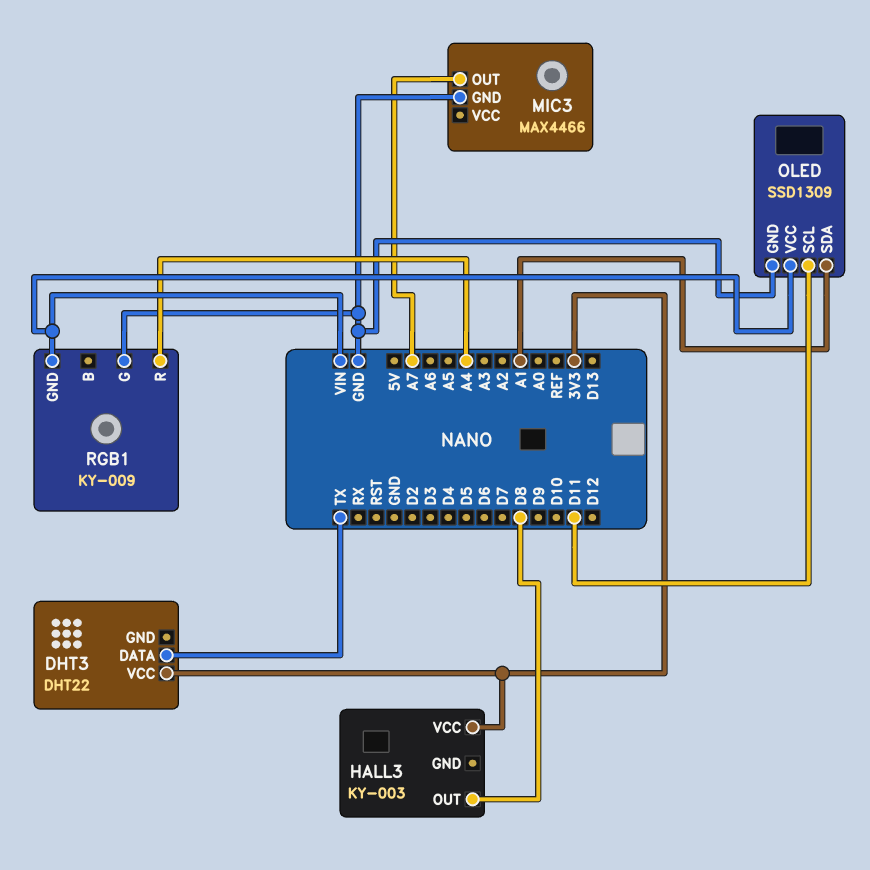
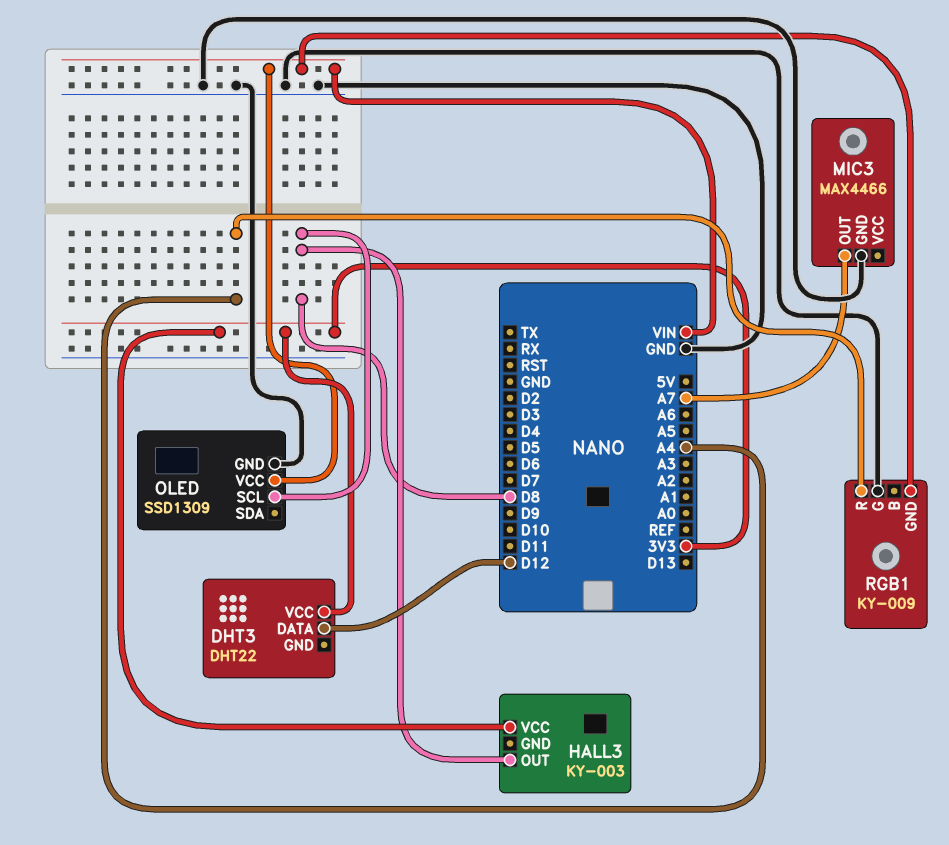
DHT3 pin DATA: TX -> D12
OLED pin SCL: D11 -> D8
OLED pin SDA: A1 -> none

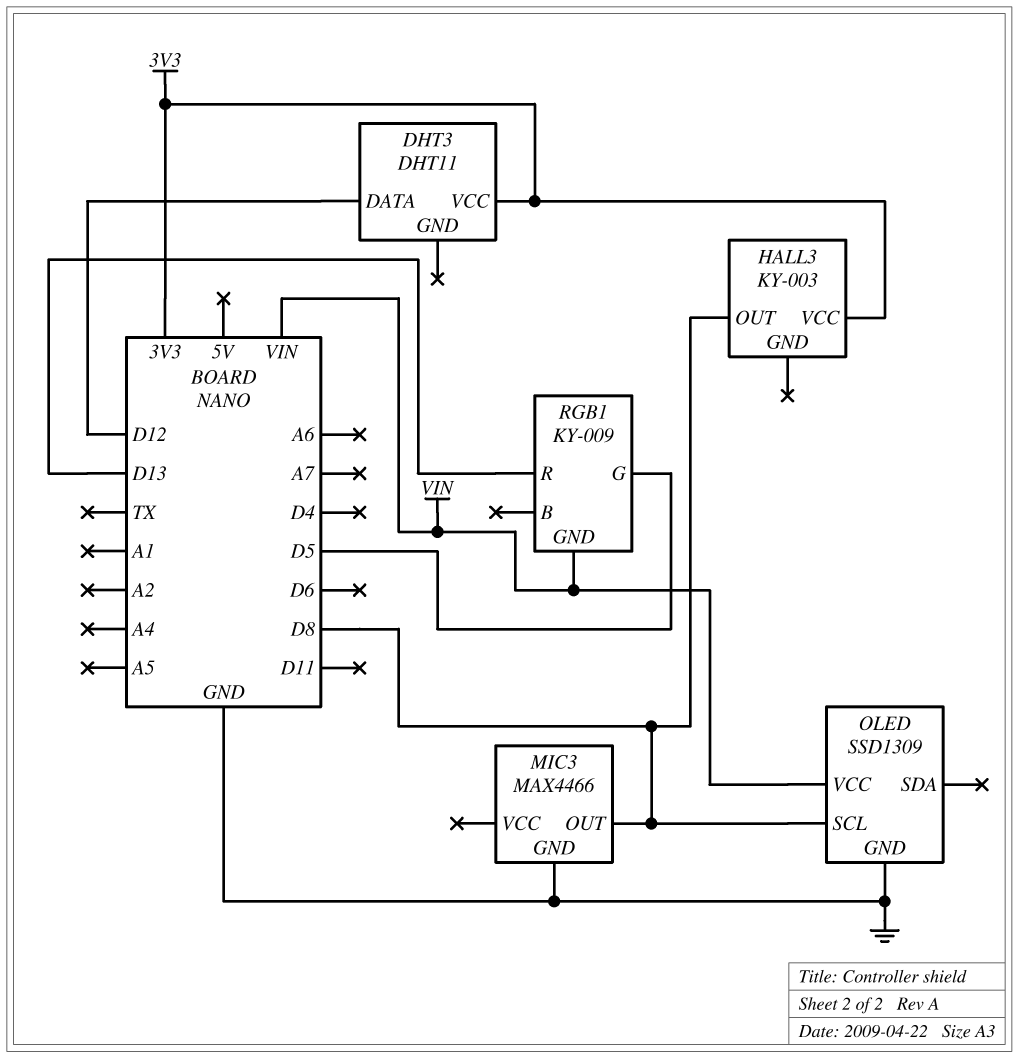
DHT3: DHT22 -> DHT11
MIC3 pin OUT: A7 -> D8
RGB1 pin G: GND -> D5
RGB1 pin R: A4 -> D13

